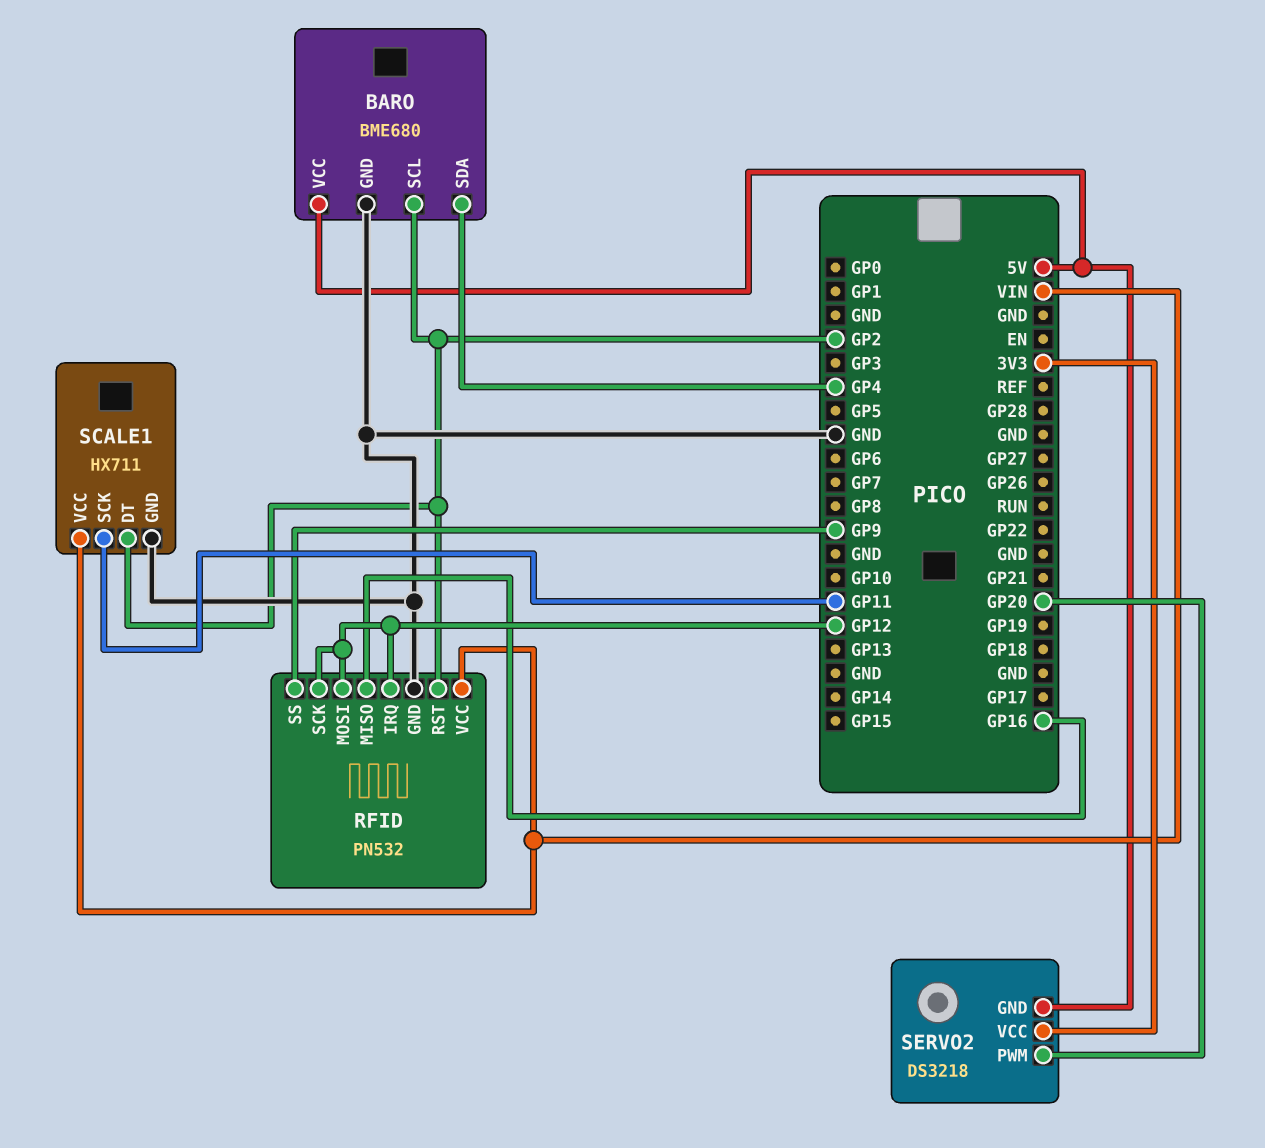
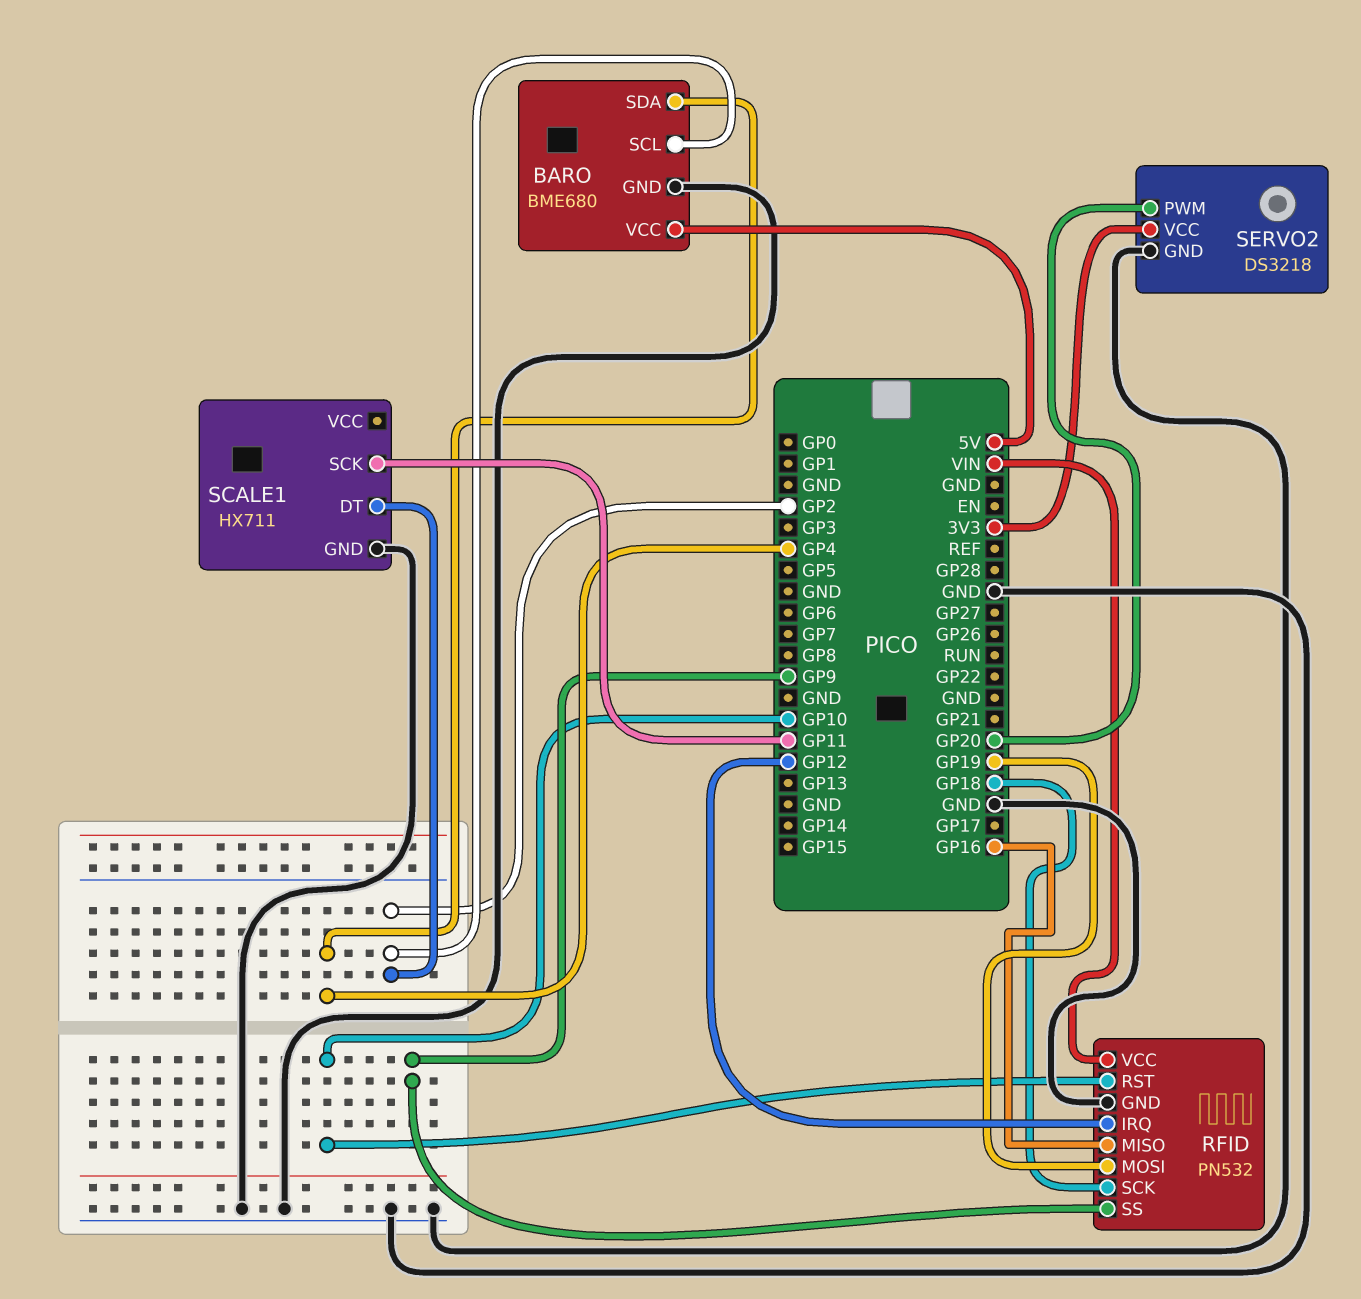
RFID pin MOSI: GP12 -> GP19
RFID pin RST: GP2 -> GP10
RFID pin SCK: GP12 -> GP18
SCALE1 pin VCC: VIN -> none
SERVO2 pin GND: 5V -> GND

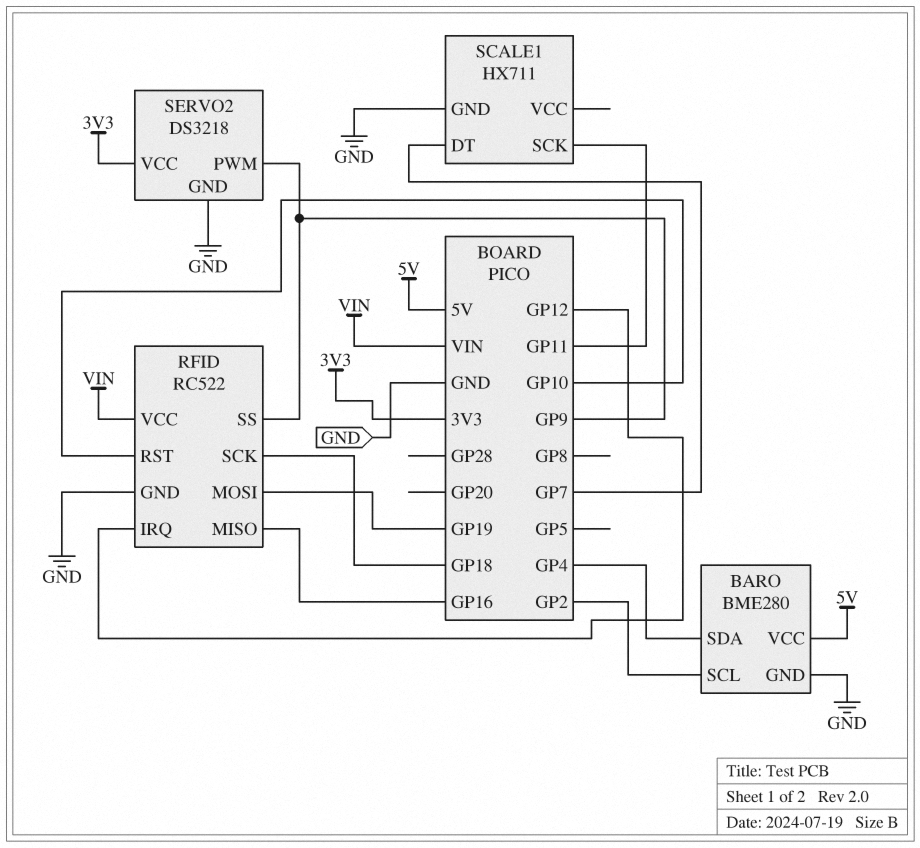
BARO: BME680 -> BME280
RFID: PN532 -> RC522
SCALE1 pin DT: GP2 -> GP7
SERVO2 pin PWM: GP20 -> GP9

